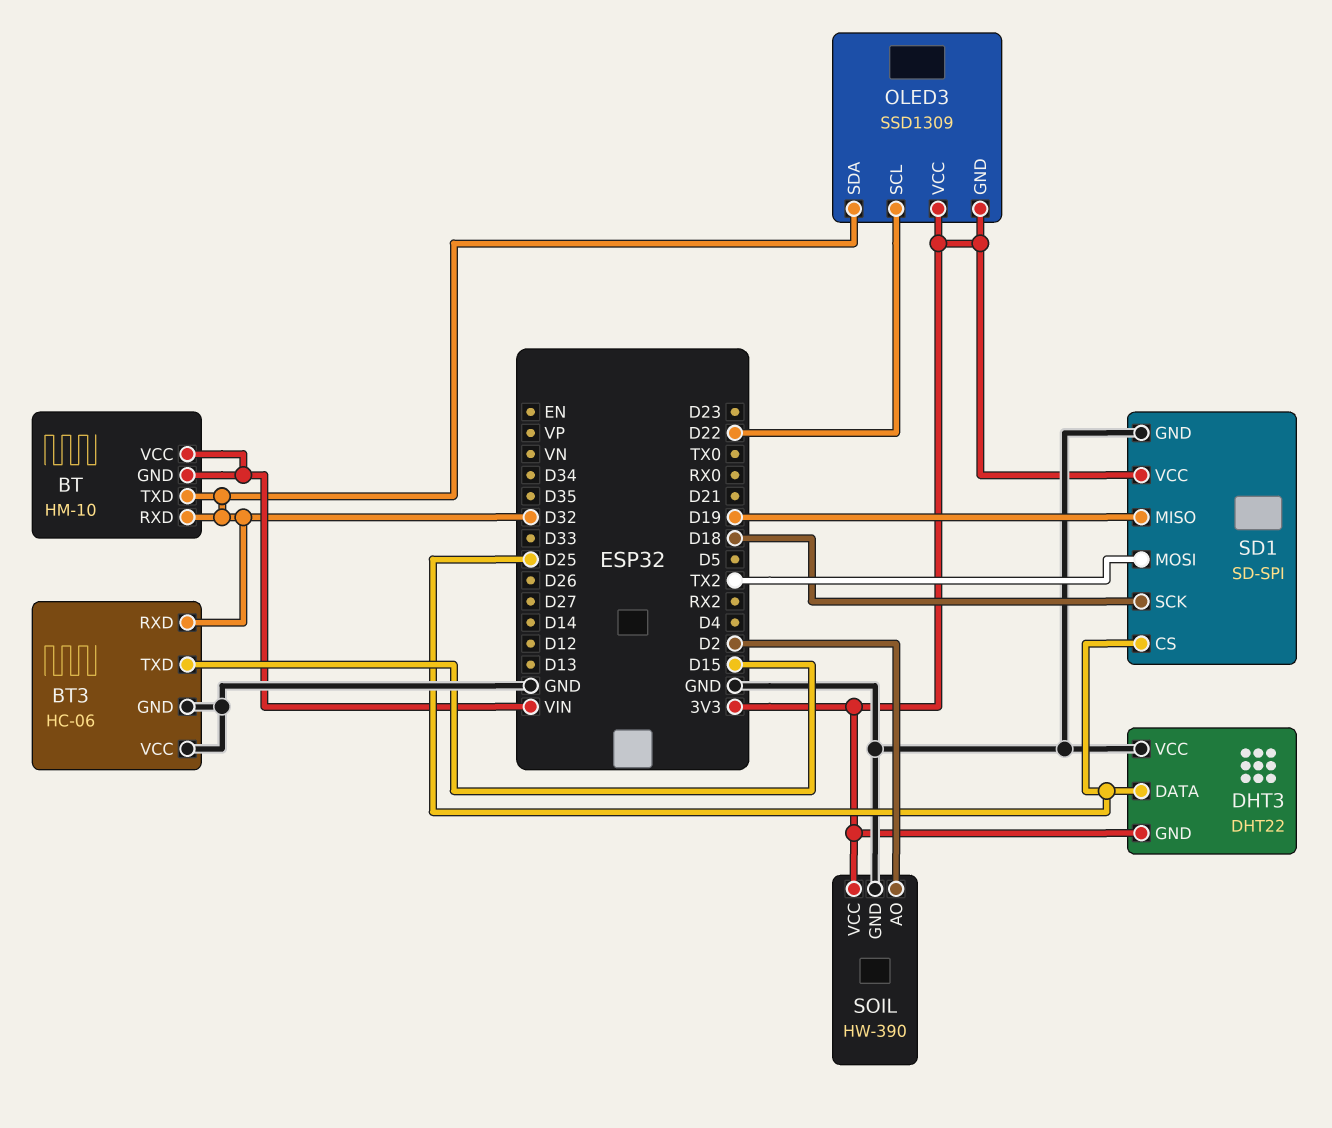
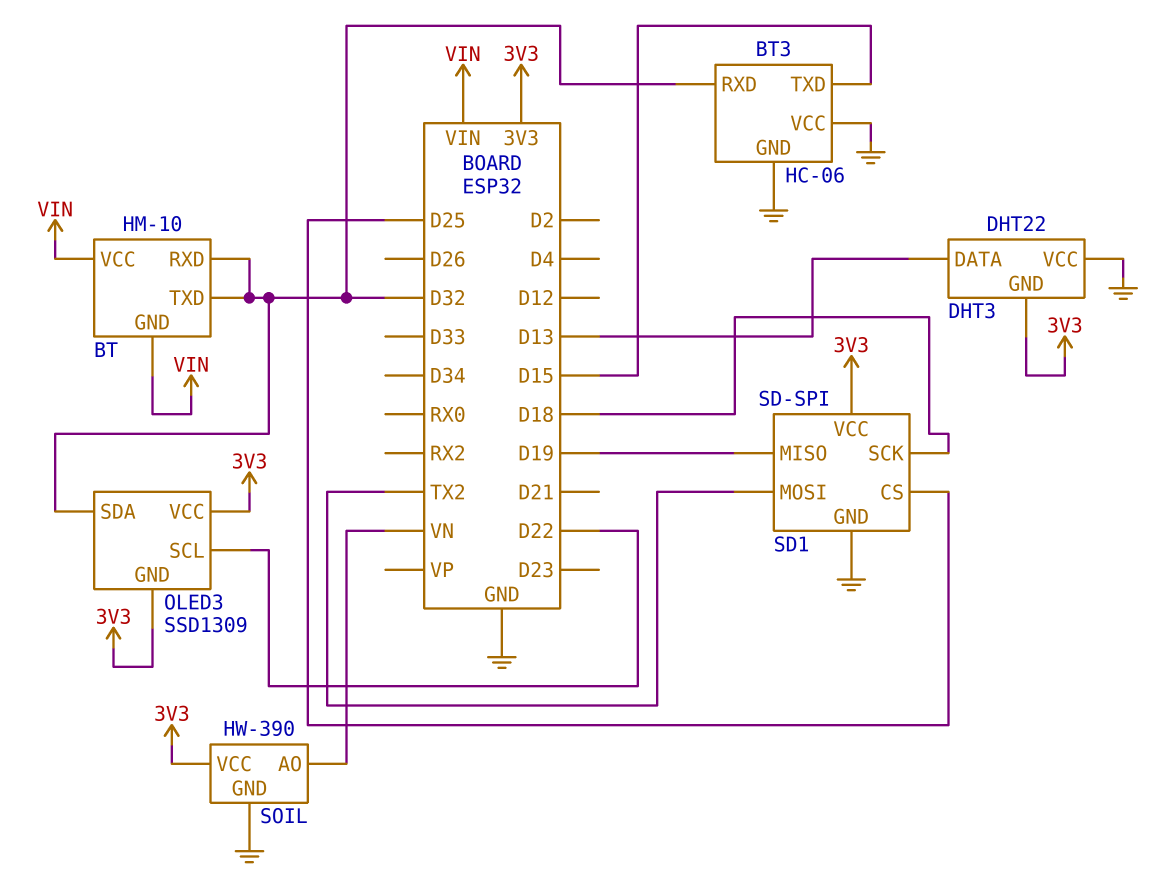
DHT3 pin DATA: D25 -> D13
SOIL pin AO: D2 -> VN

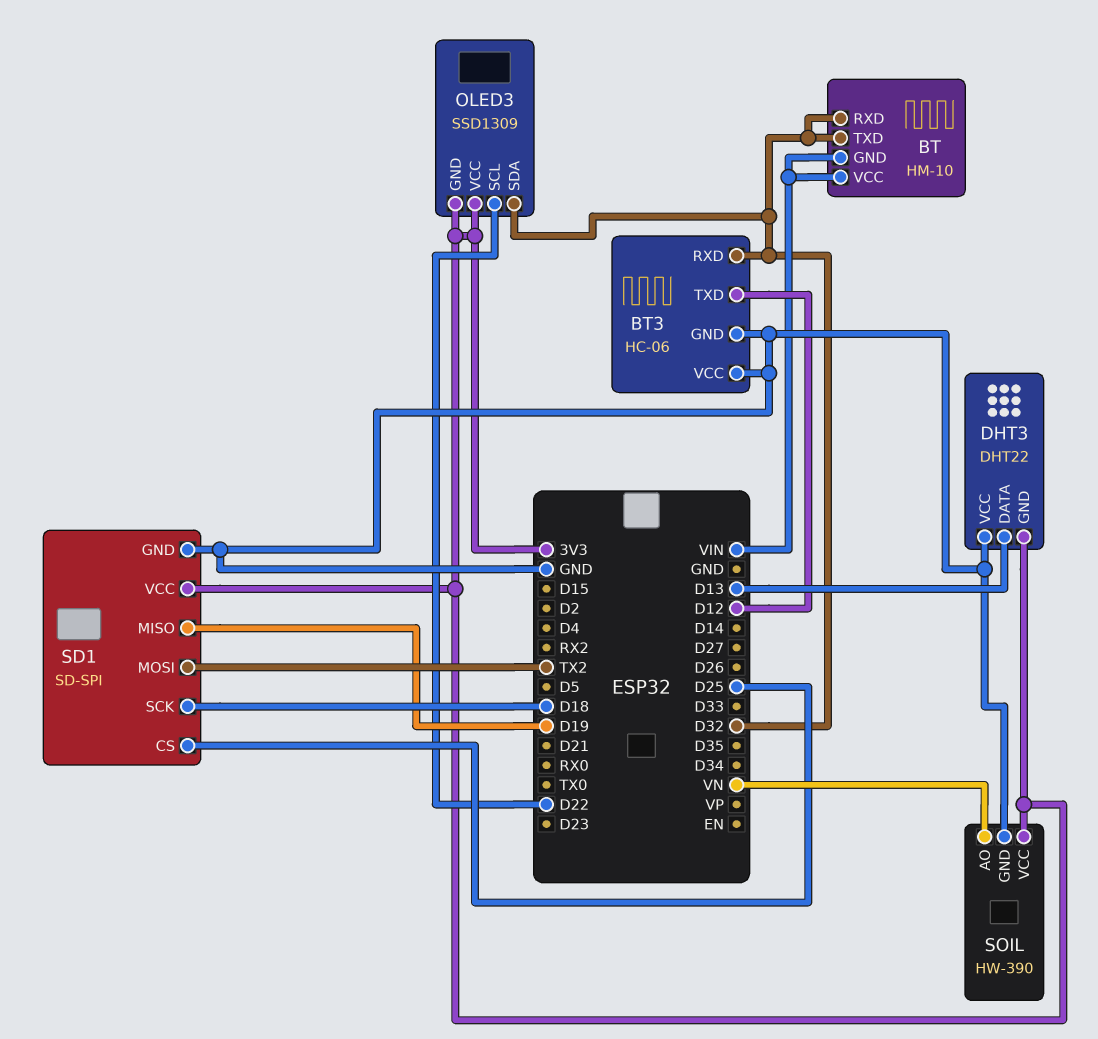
BT3 pin TXD: D15 -> D12

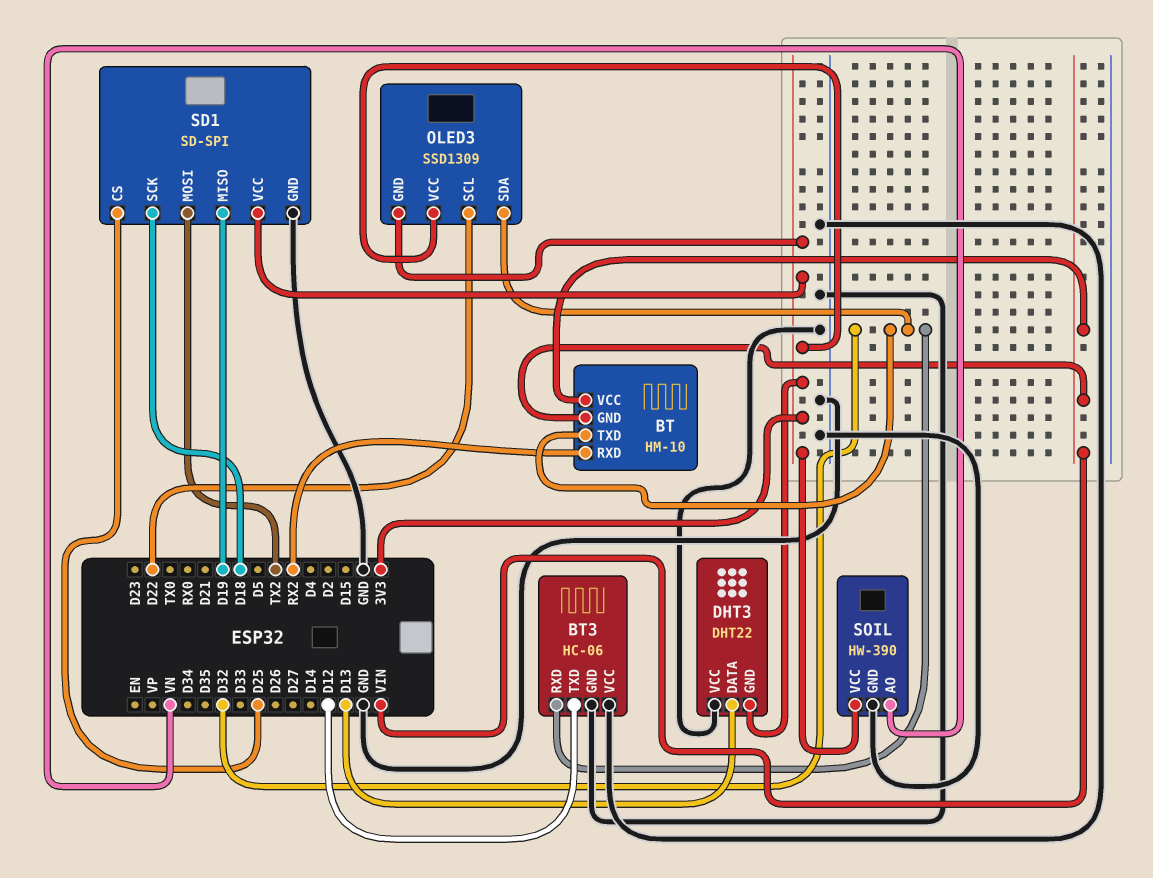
BT pin RXD: D32 -> RX2

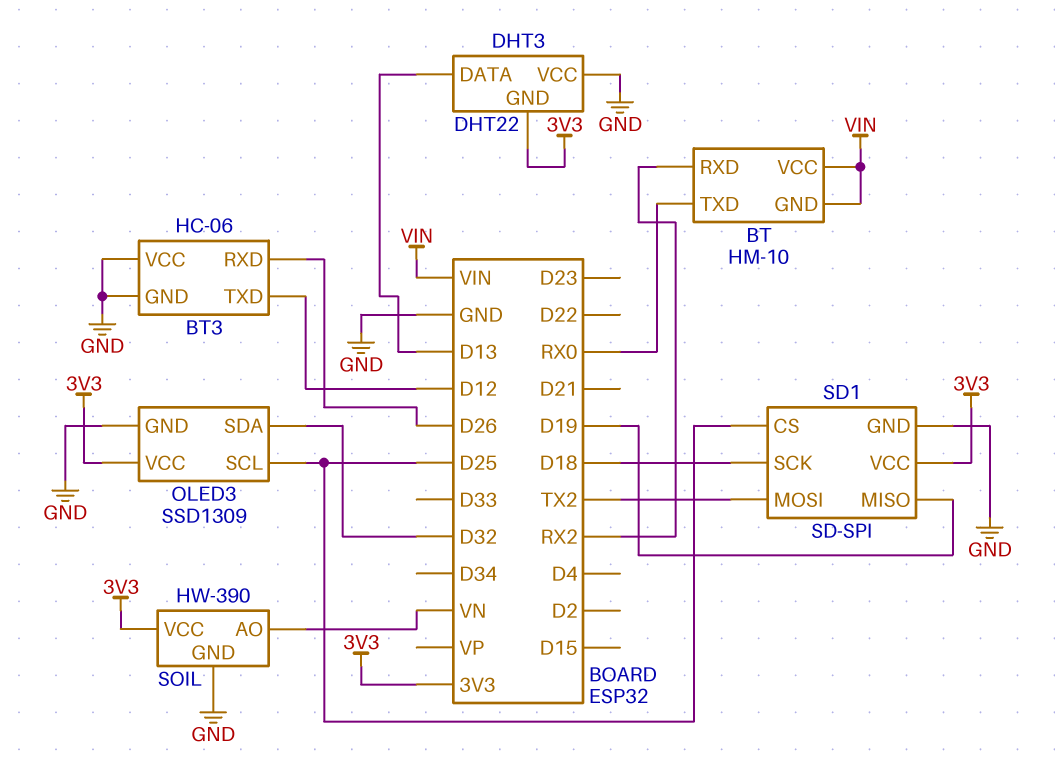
BT pin TXD: D32 -> RX0
BT3 pin RXD: D32 -> D26
OLED3 pin GND: 3V3 -> GND
OLED3 pin SCL: D22 -> D25

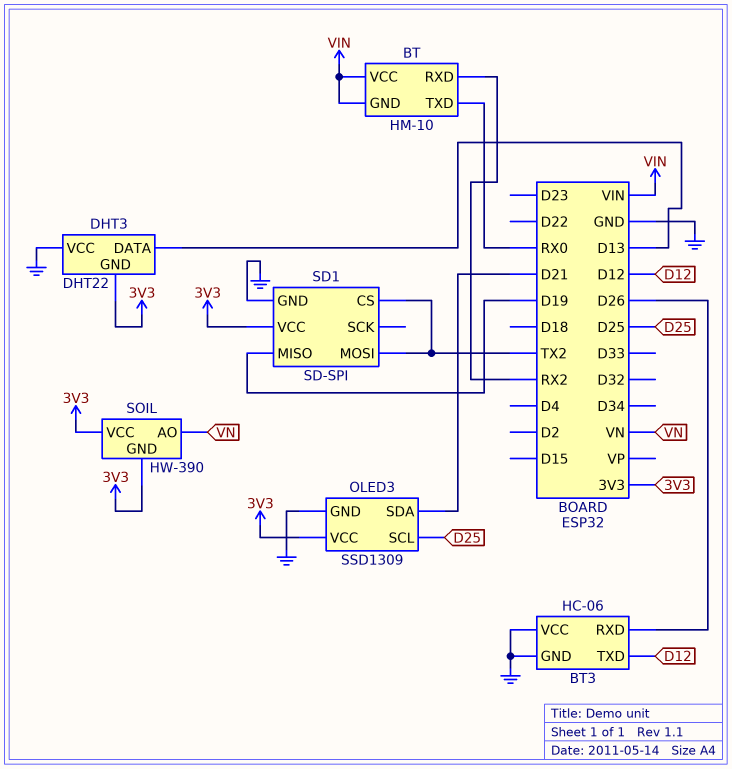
OLED3 pin SDA: D32 -> D21
SD1 pin CS: D25 -> TX2
SD1 pin SCK: D18 -> none
SOIL pin GND: GND -> 3V3

